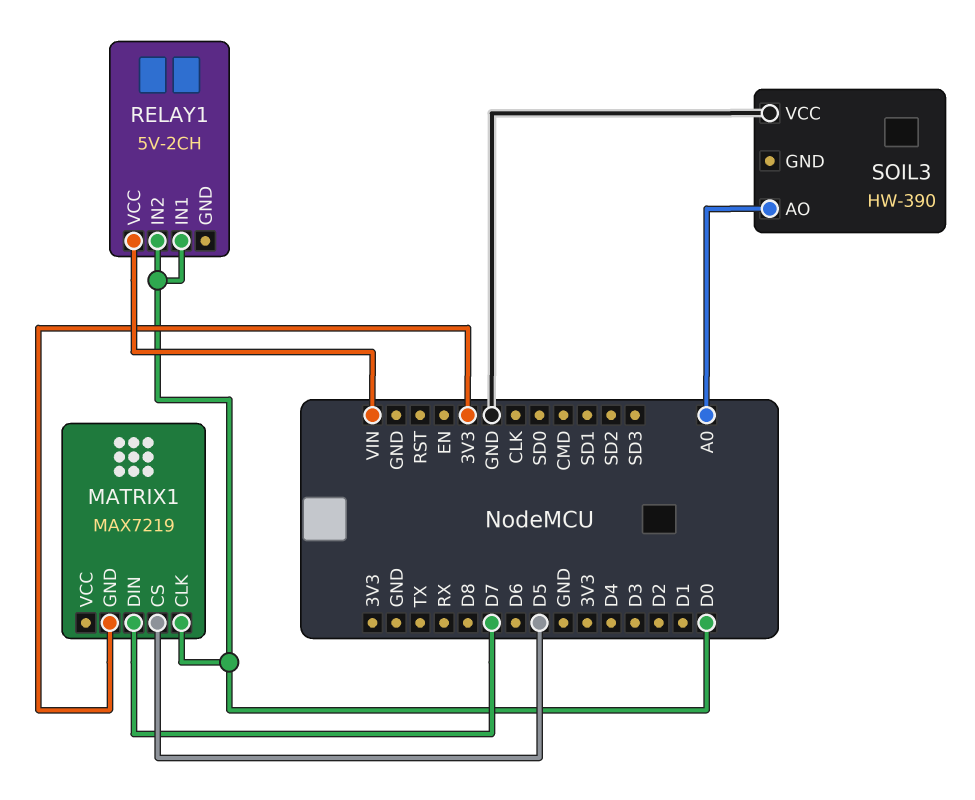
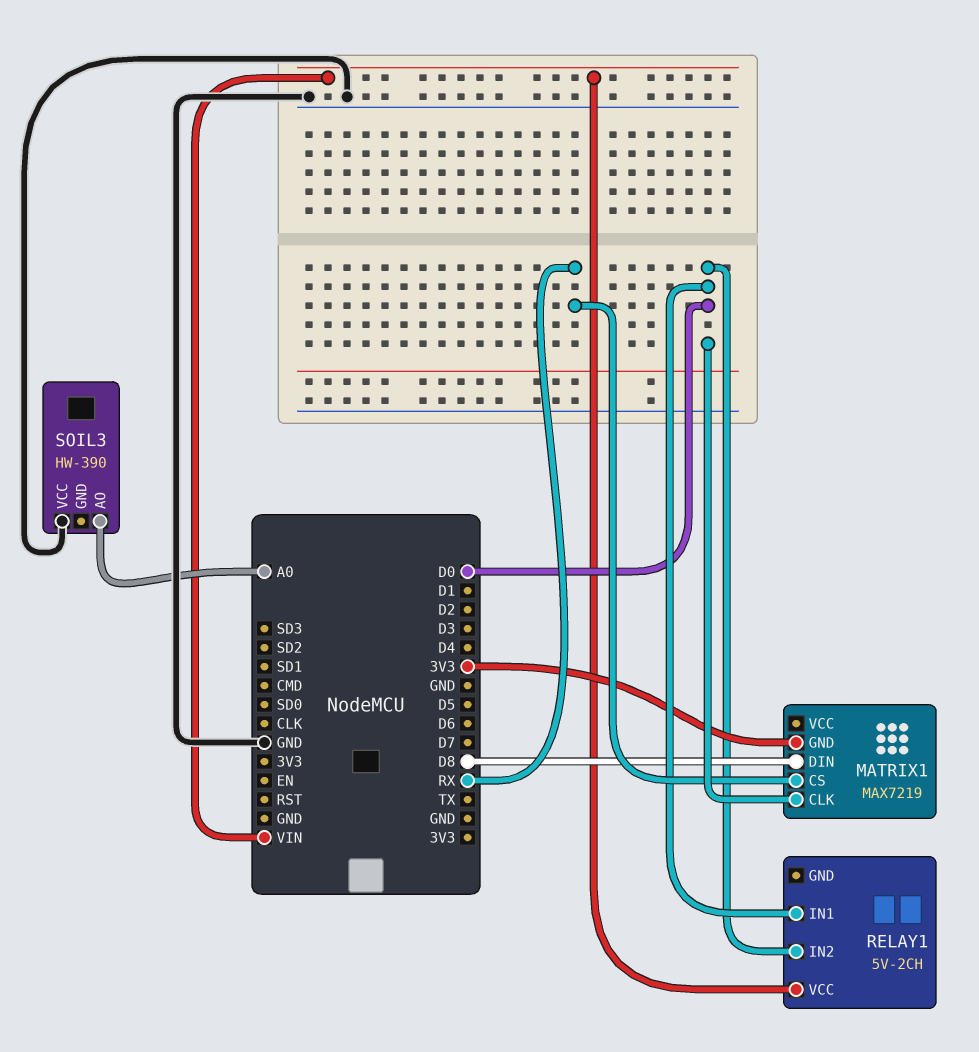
MATRIX1 pin CS: D5 -> RX
MATRIX1 pin DIN: D7 -> D8

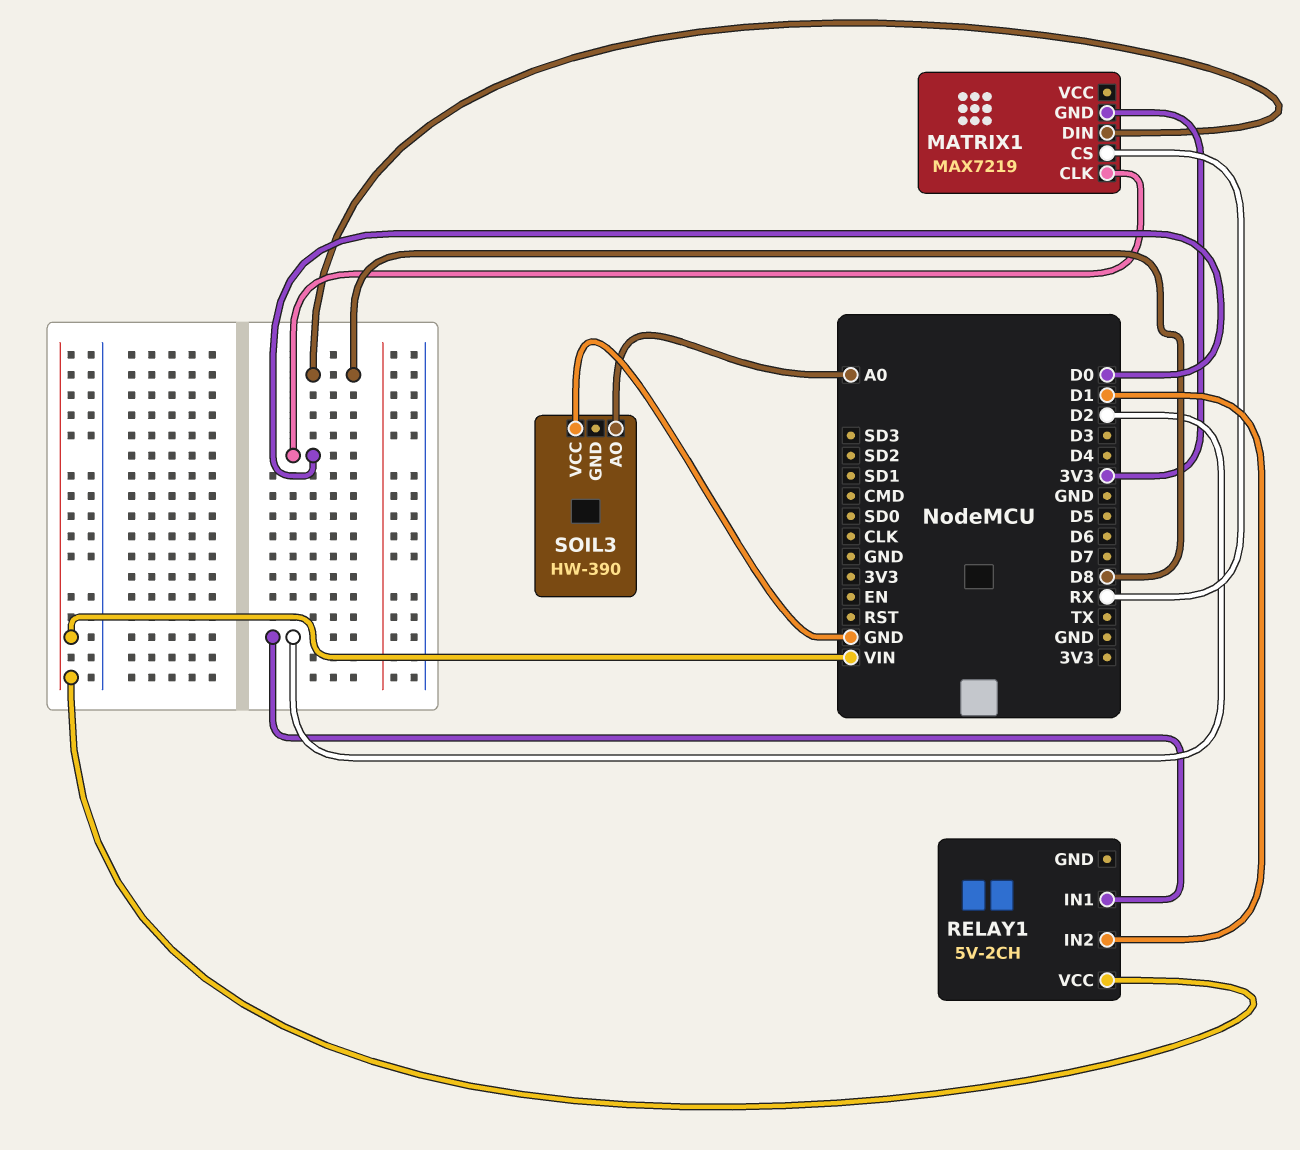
RELAY1 pin IN1: D0 -> D2
RELAY1 pin IN2: D0 -> D1

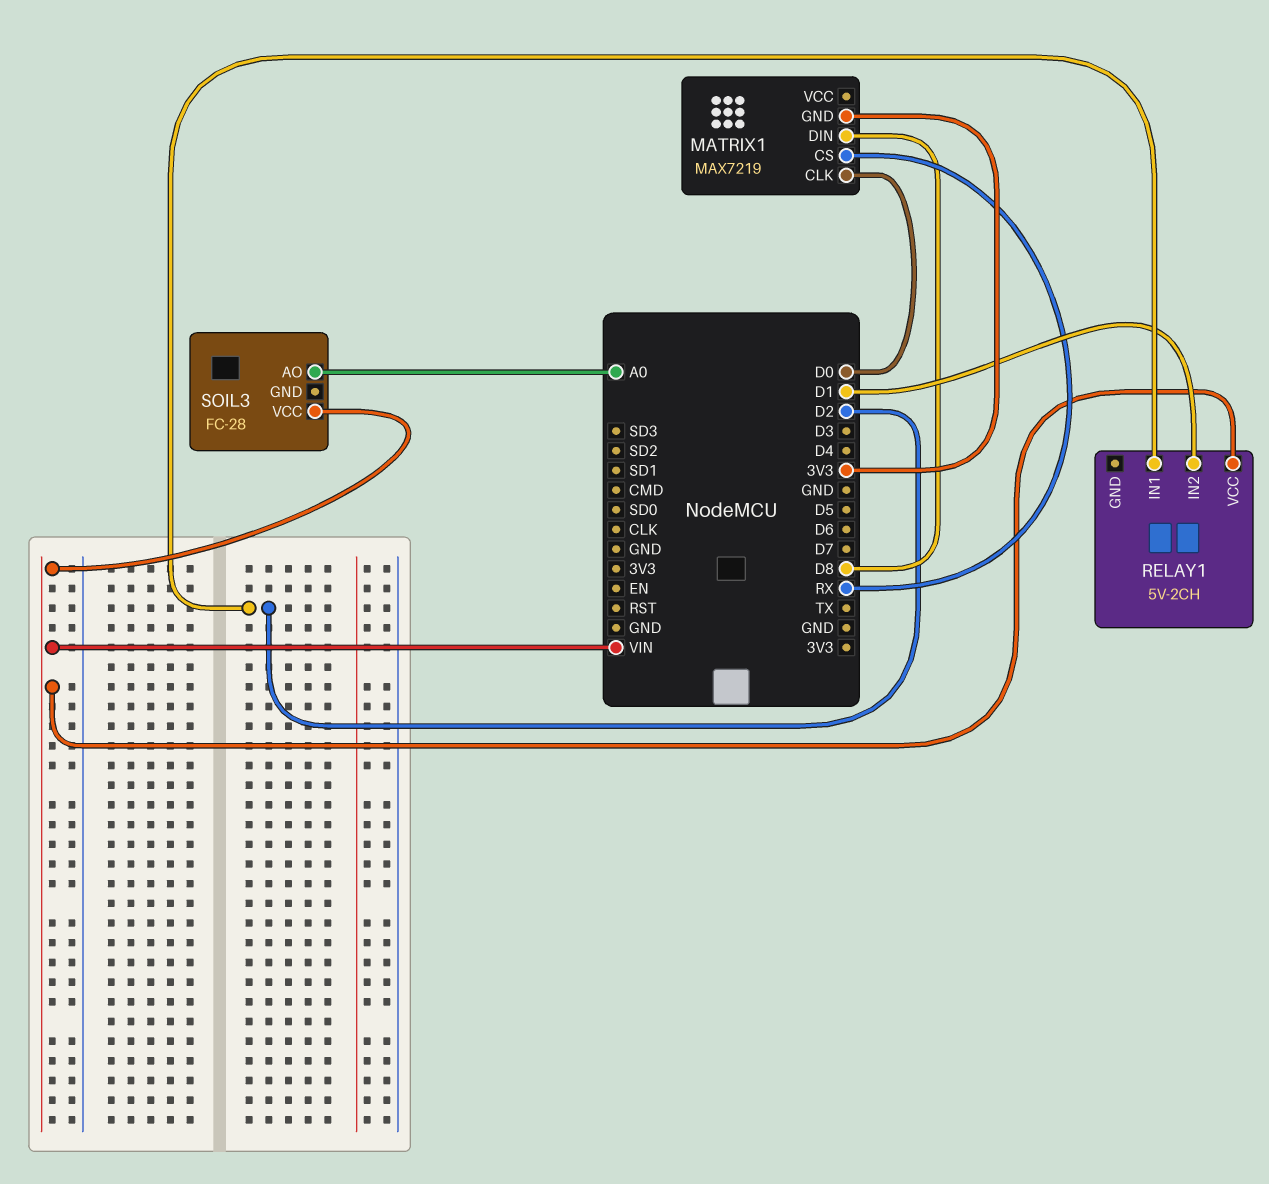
SOIL3: HW-390 -> FC-28
SOIL3 pin VCC: GND -> VIN

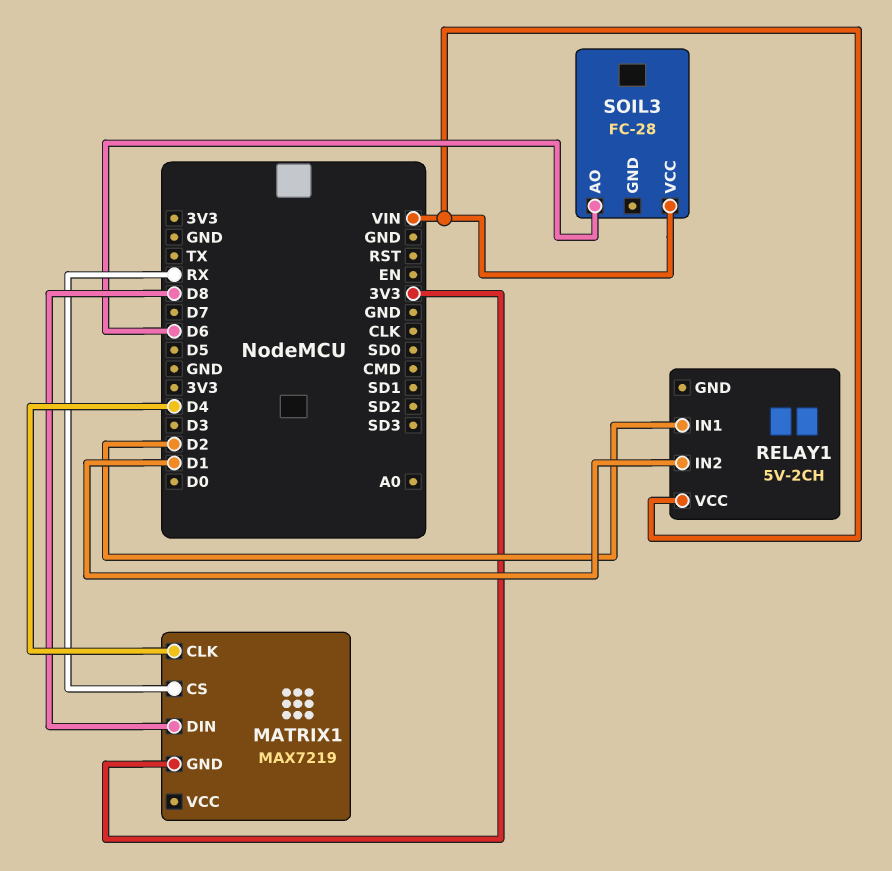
MATRIX1 pin CLK: D0 -> D4
SOIL3 pin AO: A0 -> D6

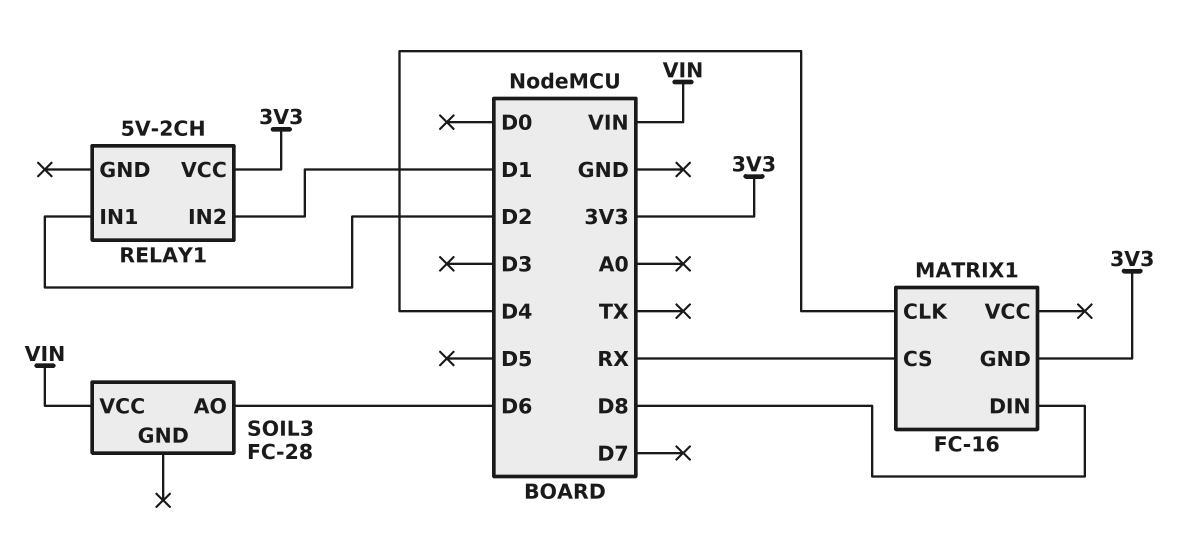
MATRIX1: MAX7219 -> FC-16
RELAY1 pin VCC: VIN -> 3V3

